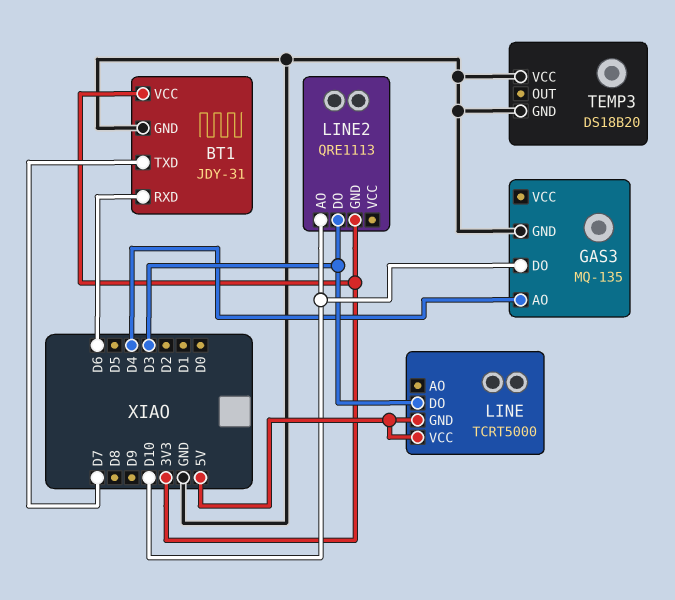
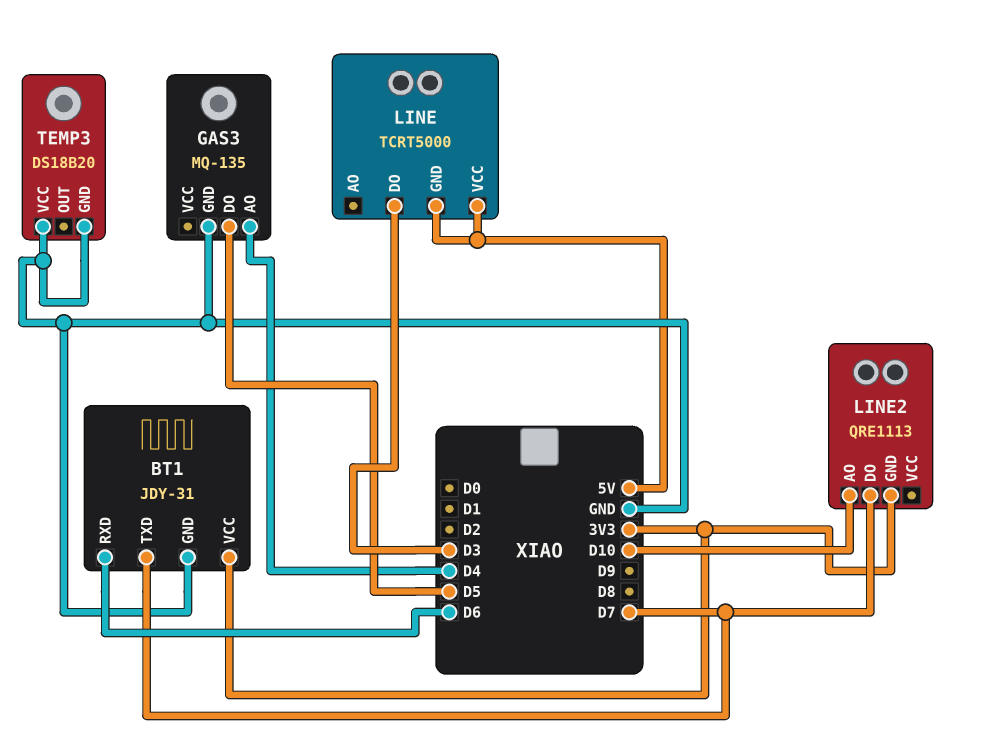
GAS3 pin DO: D10 -> D5
LINE2 pin DO: D3 -> D7

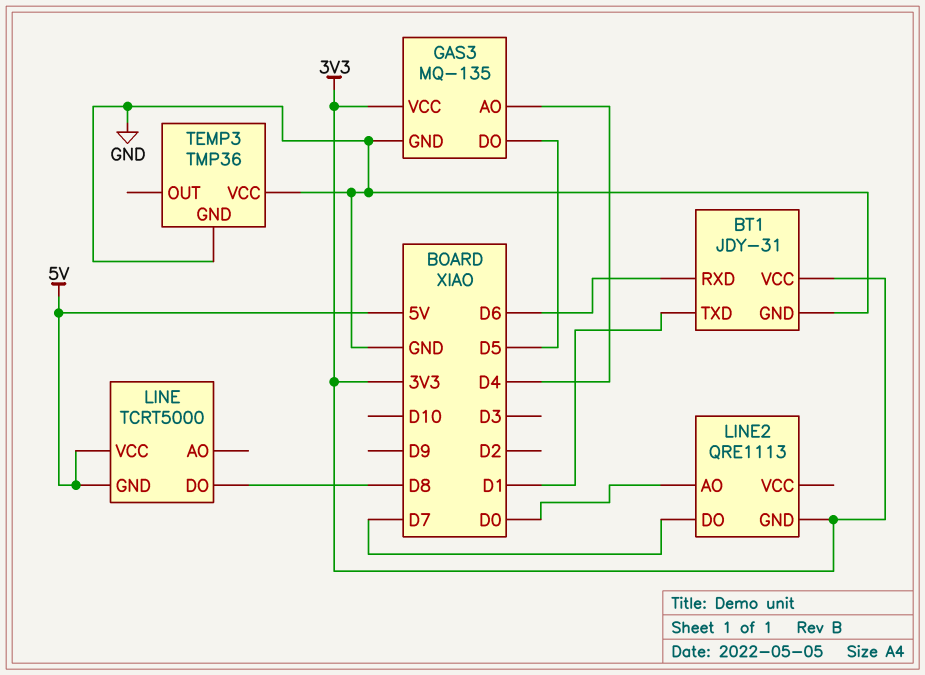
BT1 pin TXD: D7 -> D1
GAS3 pin VCC: none -> 3V3
LINE pin DO: D3 -> D8
LINE2 pin AO: D10 -> D0
TEMP3: DS18B20 -> TMP36

